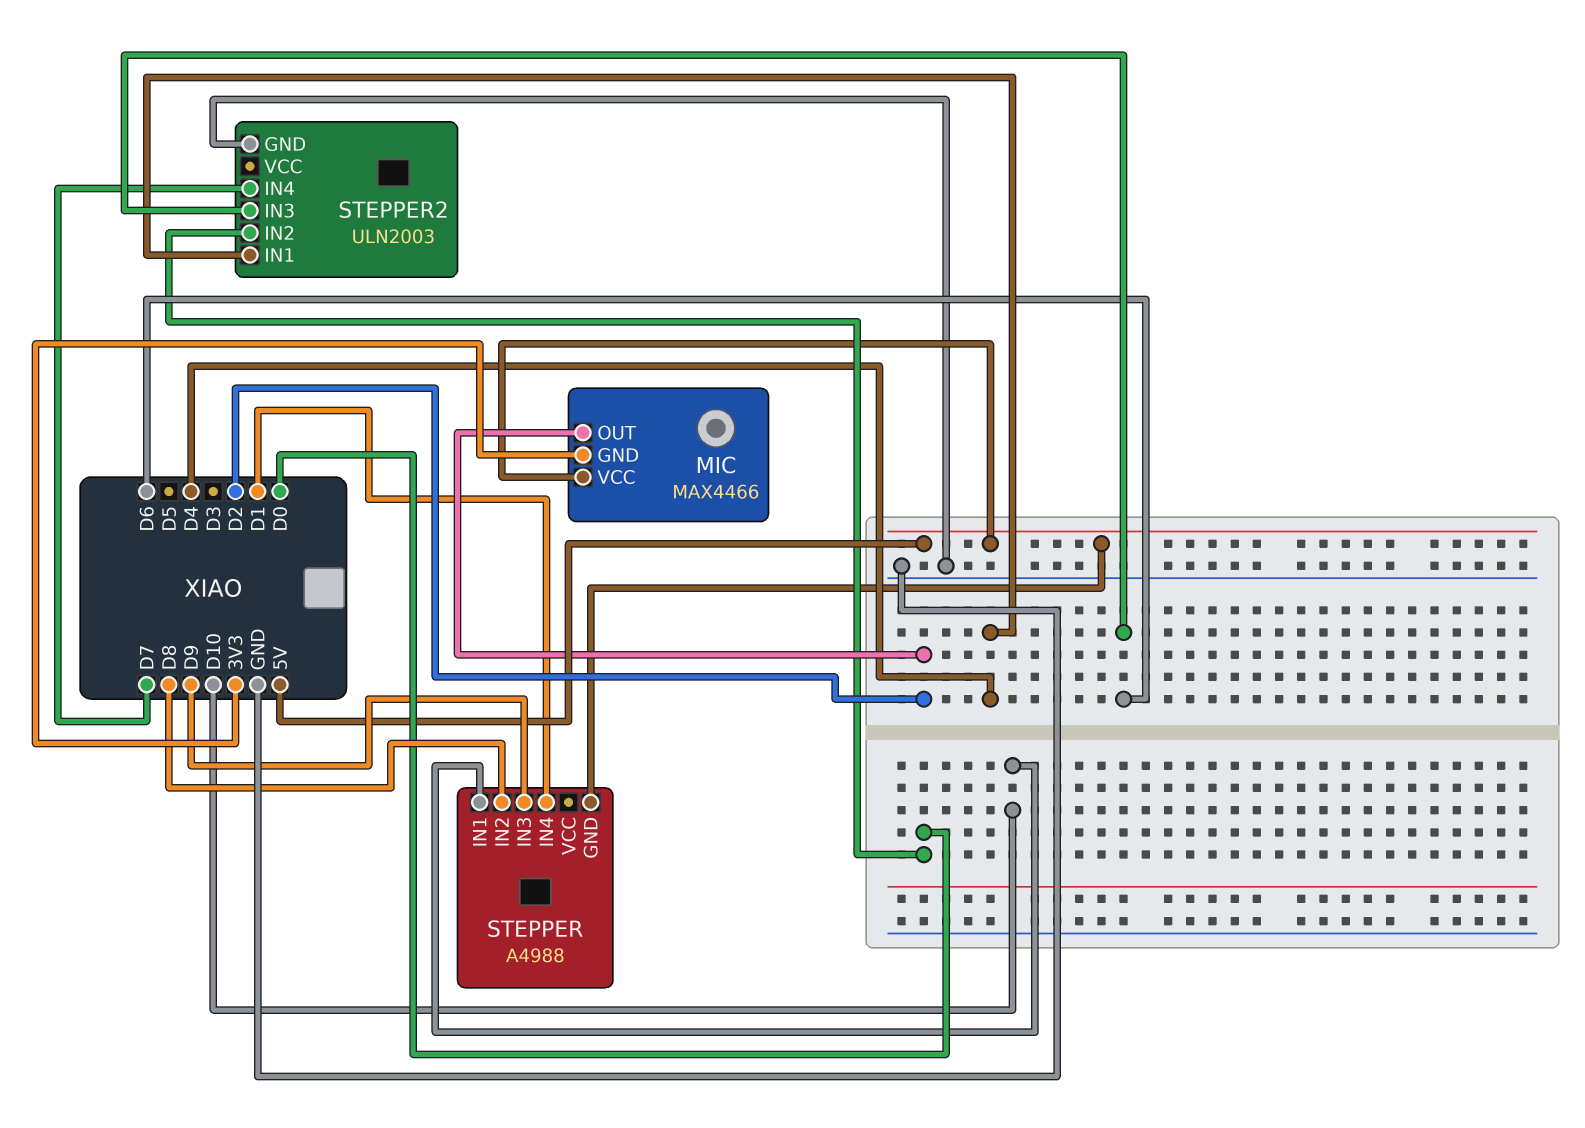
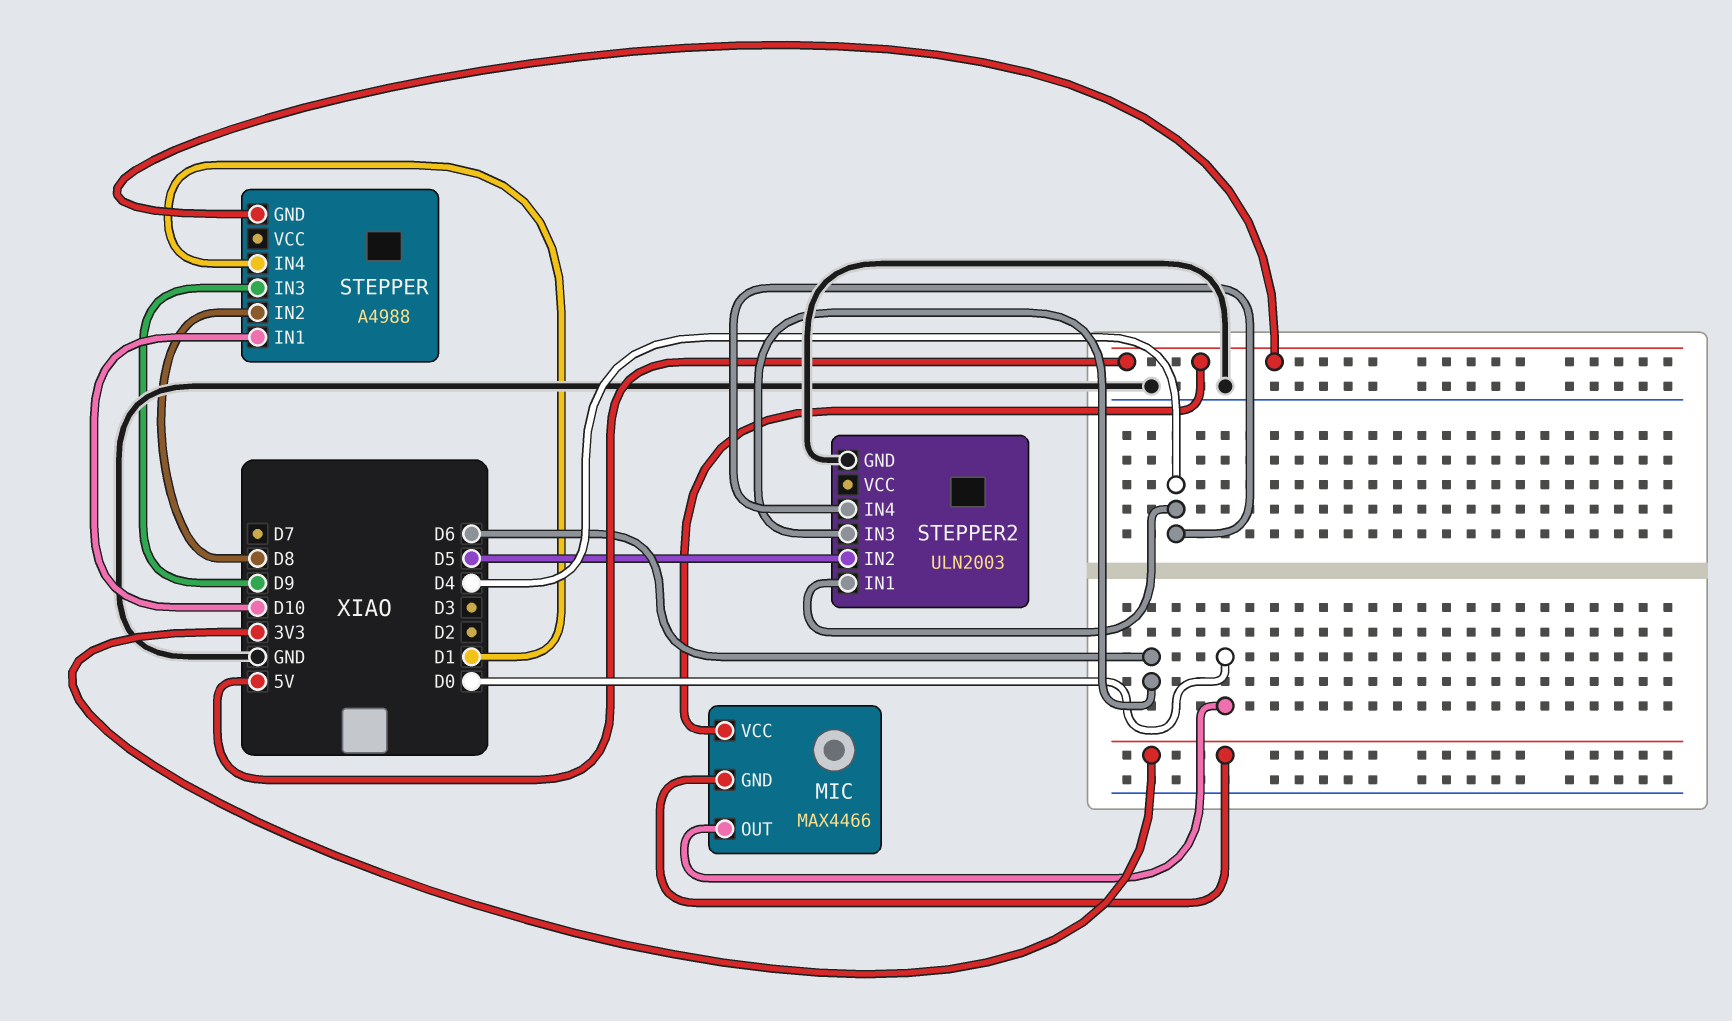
MIC pin OUT: D2 -> D0
STEPPER2 pin IN2: D0 -> D5
STEPPER2 pin IN4: D7 -> D4

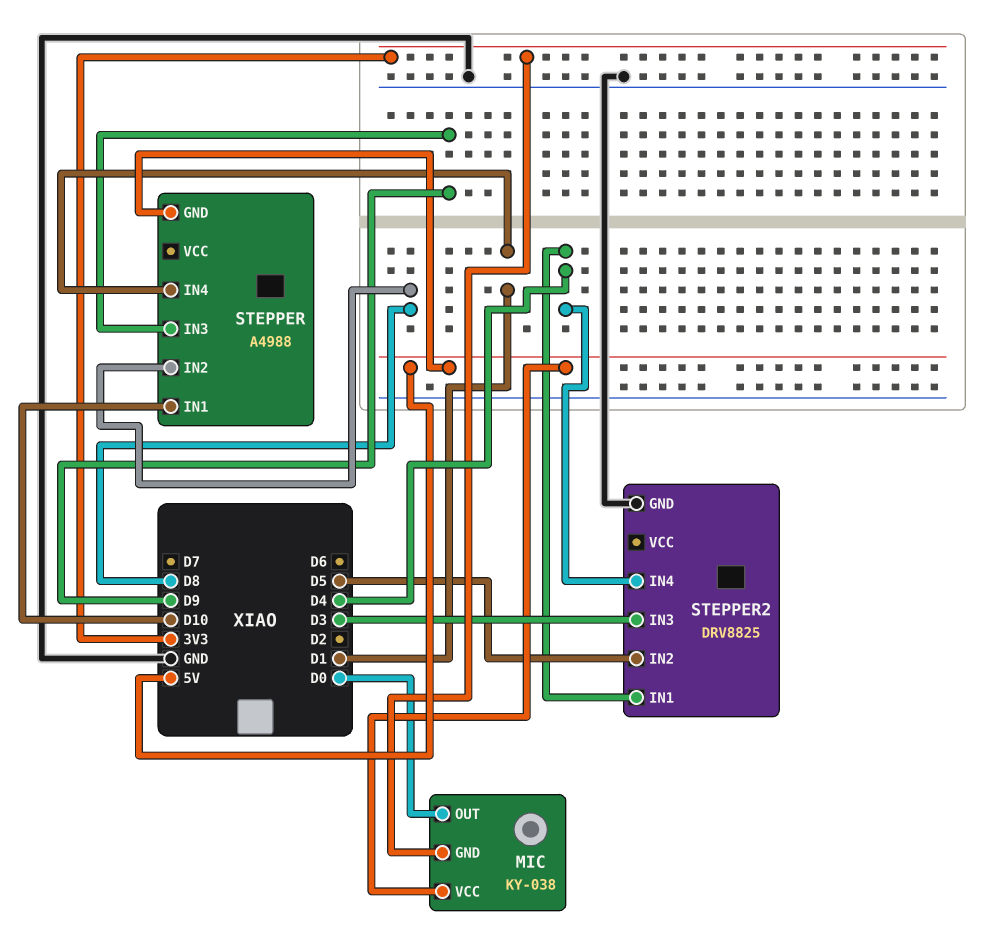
MIC: MAX4466 -> KY-038
STEPPER2: ULN2003 -> DRV8825
STEPPER2 pin IN3: D6 -> D3

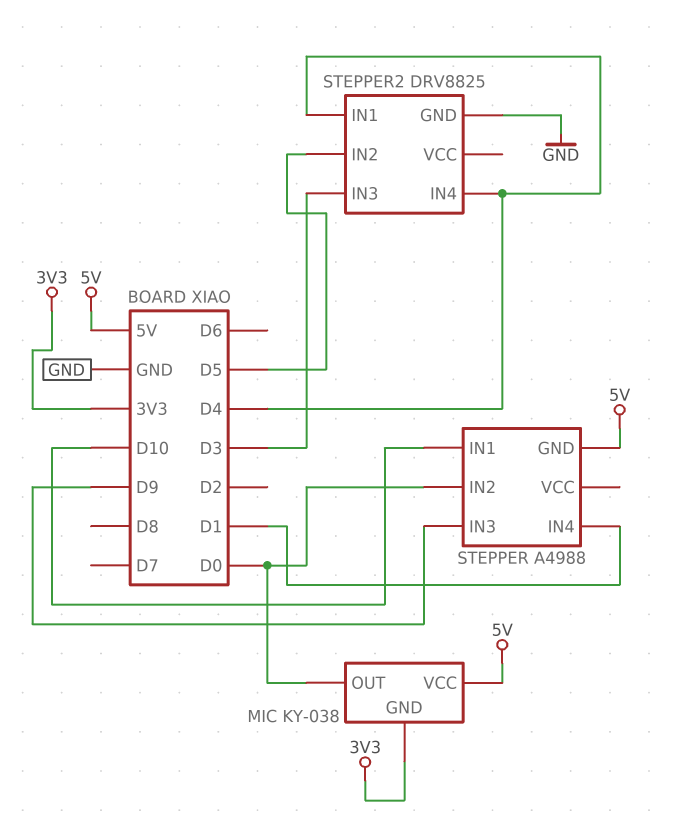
STEPPER pin IN2: D8 -> D0

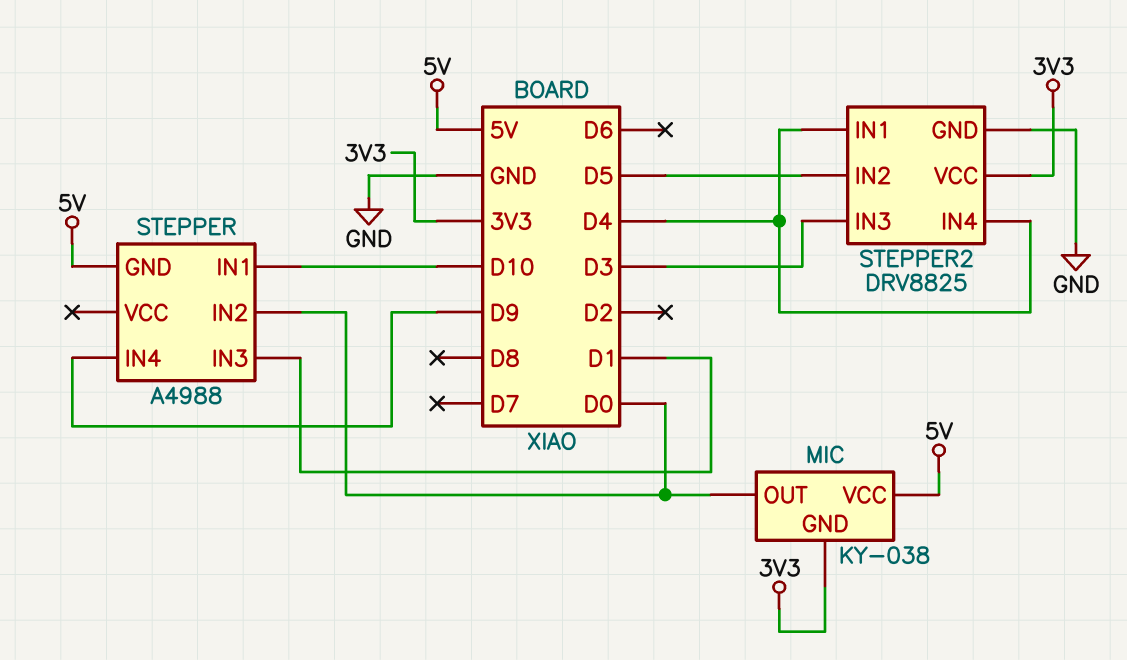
STEPPER pin IN3: D9 -> D1
STEPPER pin IN4: D1 -> D9
STEPPER2 pin VCC: none -> 3V3

